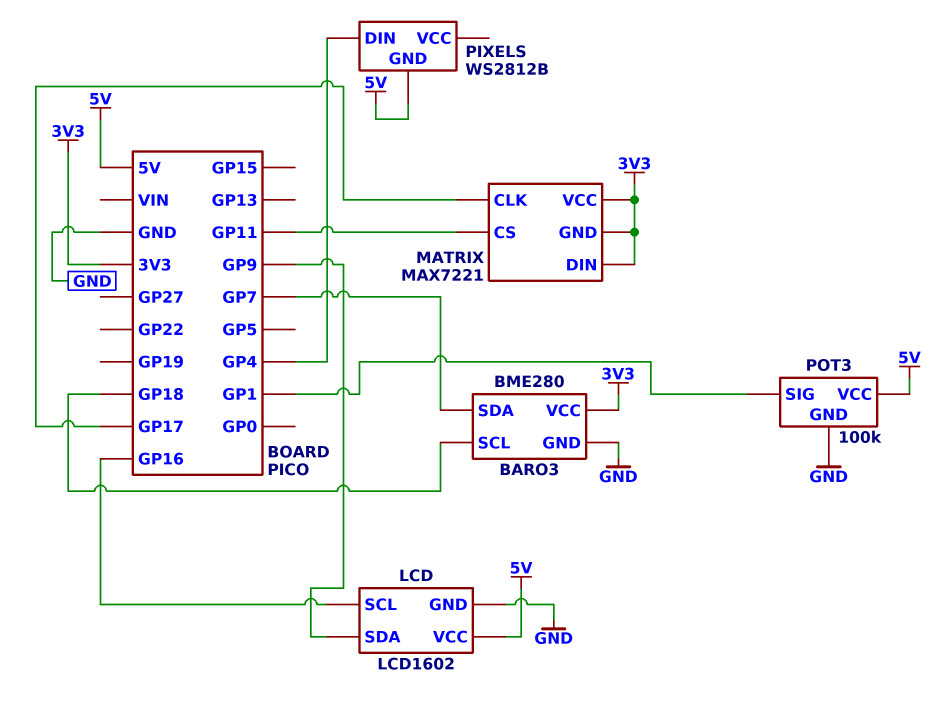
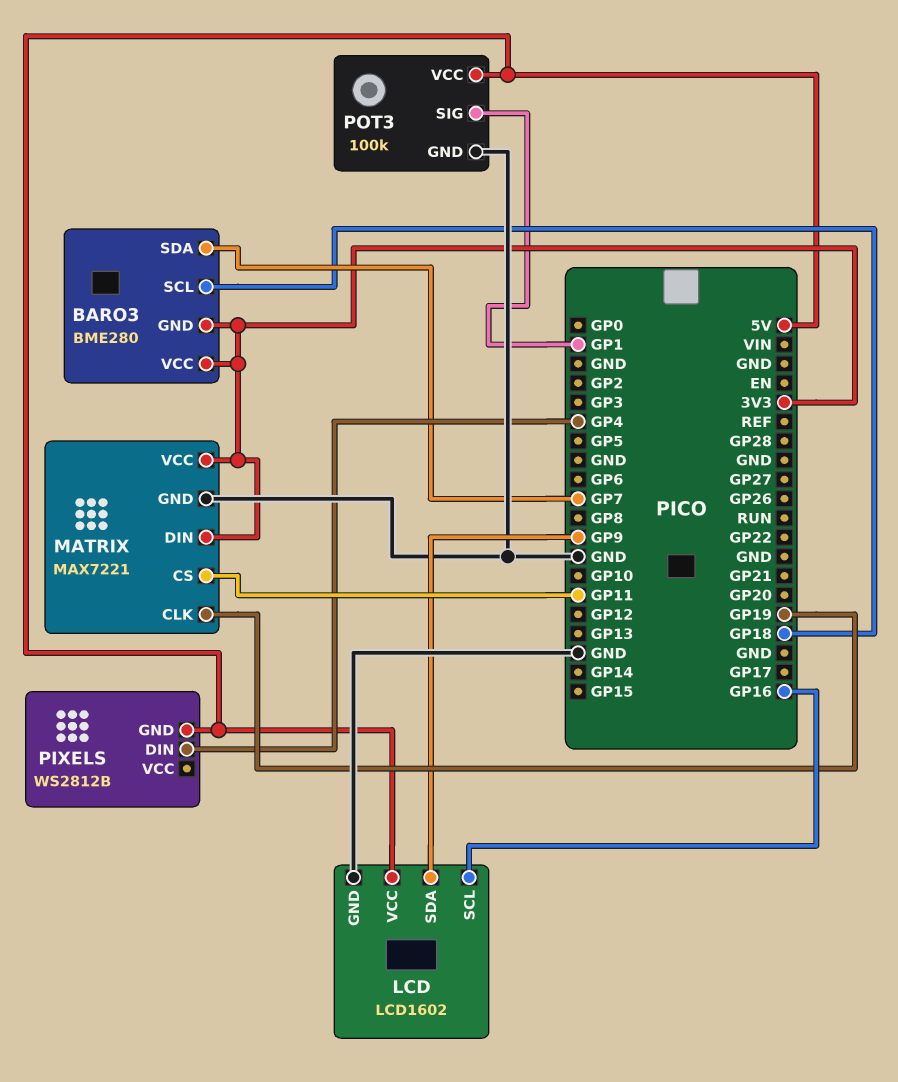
BARO3 pin GND: GND -> 3V3
MATRIX pin CLK: GP17 -> GP19
MATRIX pin GND: 3V3 -> GND

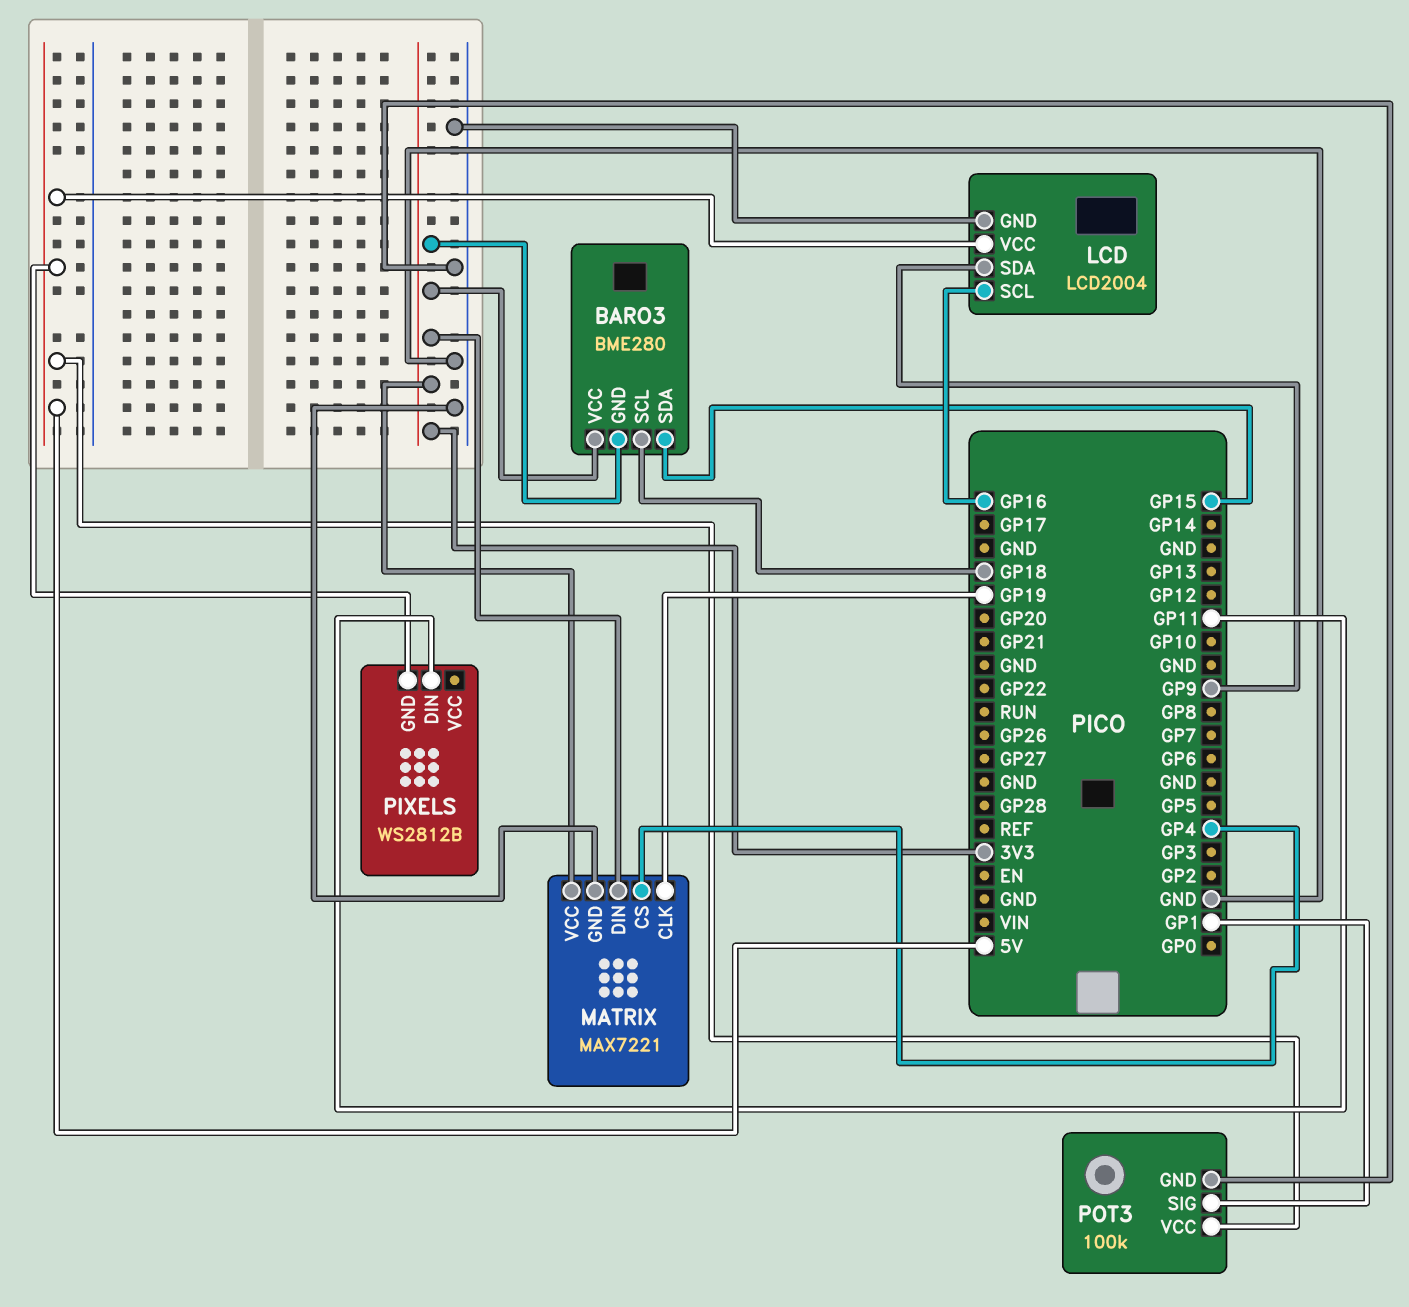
BARO3 pin SDA: GP7 -> GP15
LCD: LCD1602 -> LCD2004
MATRIX pin CS: GP11 -> GP4
PIXELS pin DIN: GP4 -> GP11

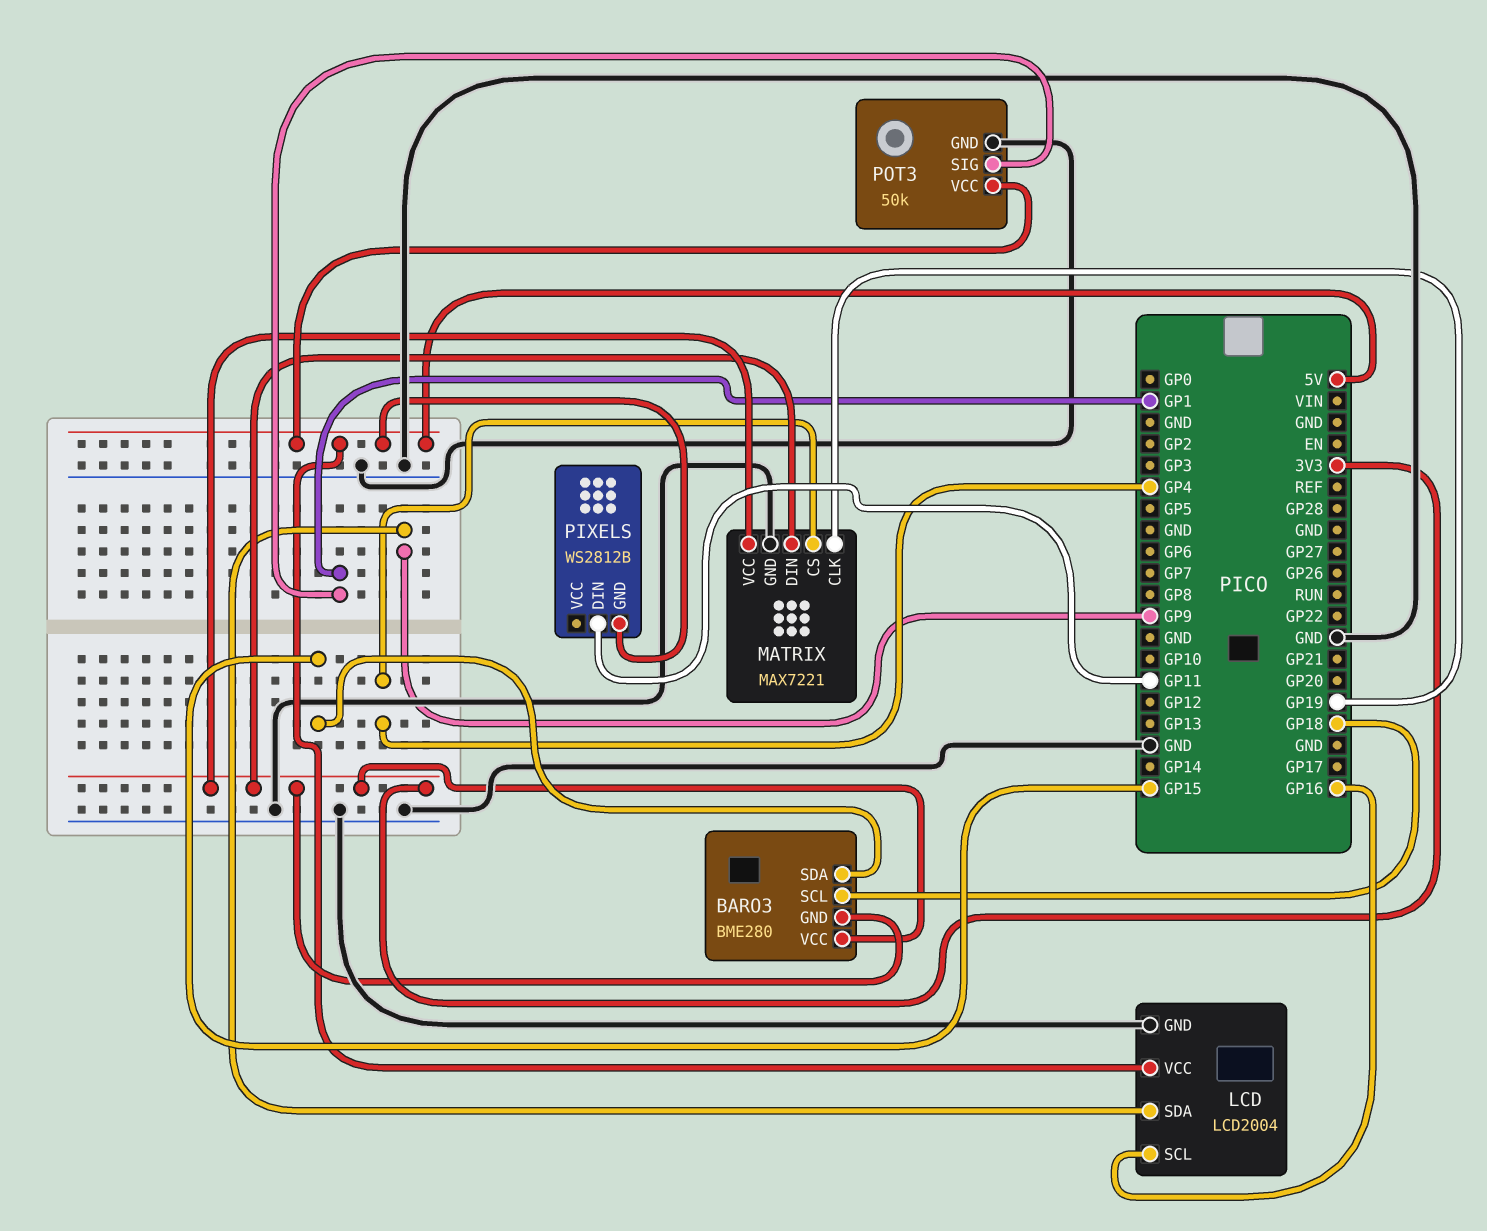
POT3: 100k -> 50k

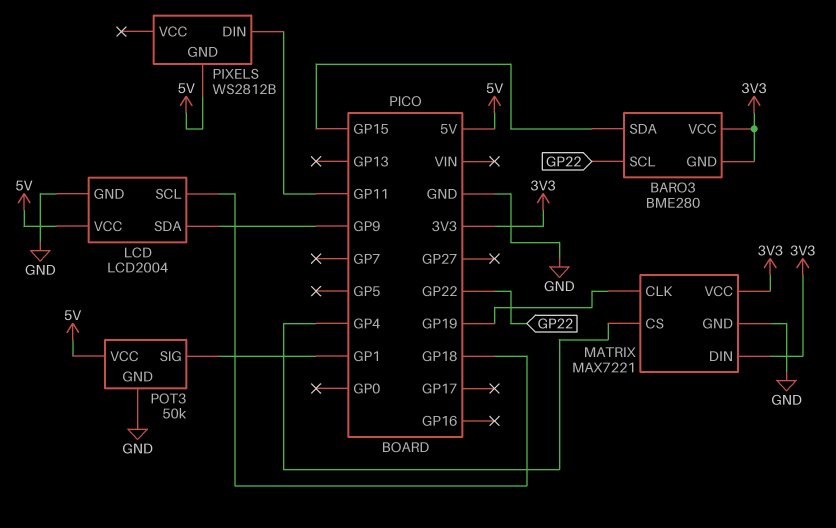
BARO3 pin SCL: GP18 -> GP22
LCD pin SCL: GP16 -> GP18

